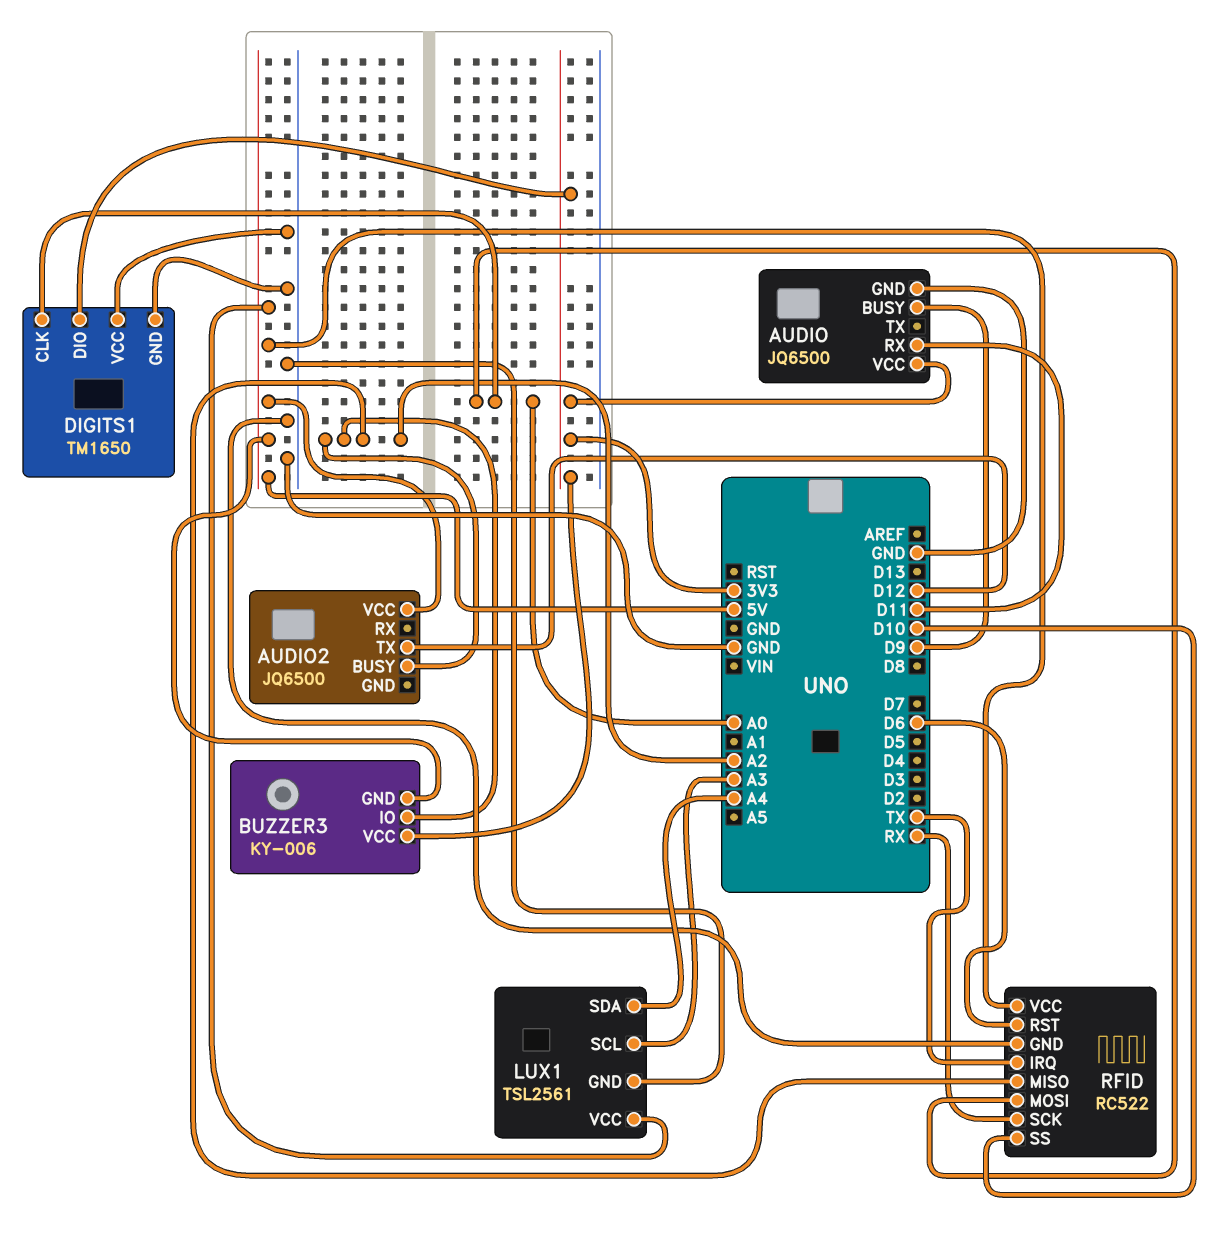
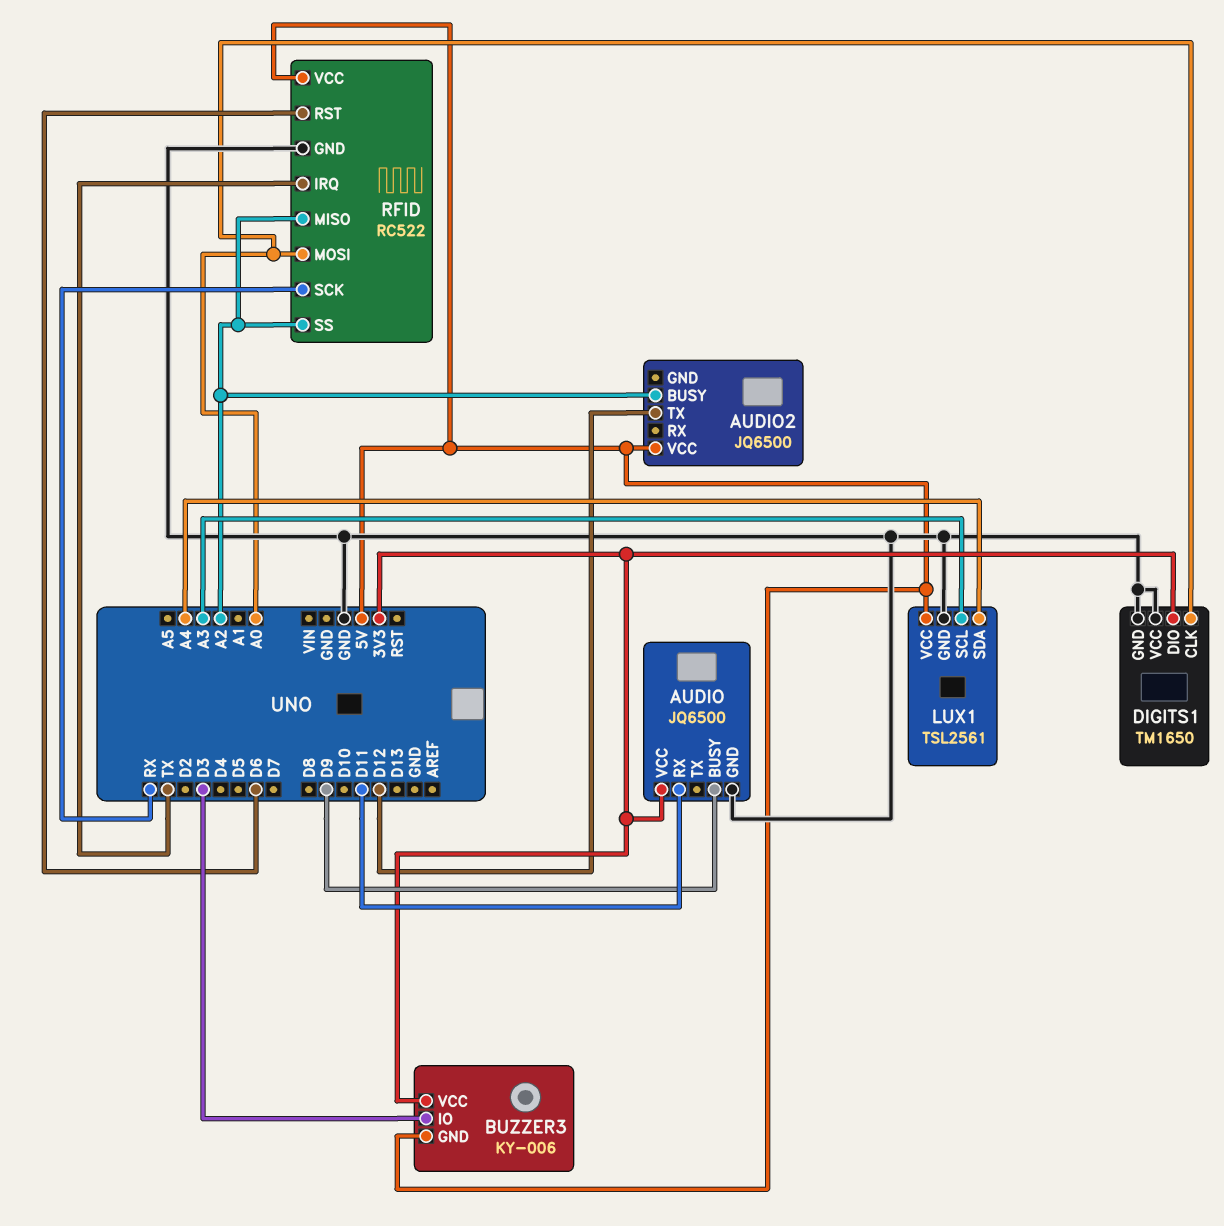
BUZZER3 pin IO: A2 -> D3
RFID pin SS: D10 -> A2

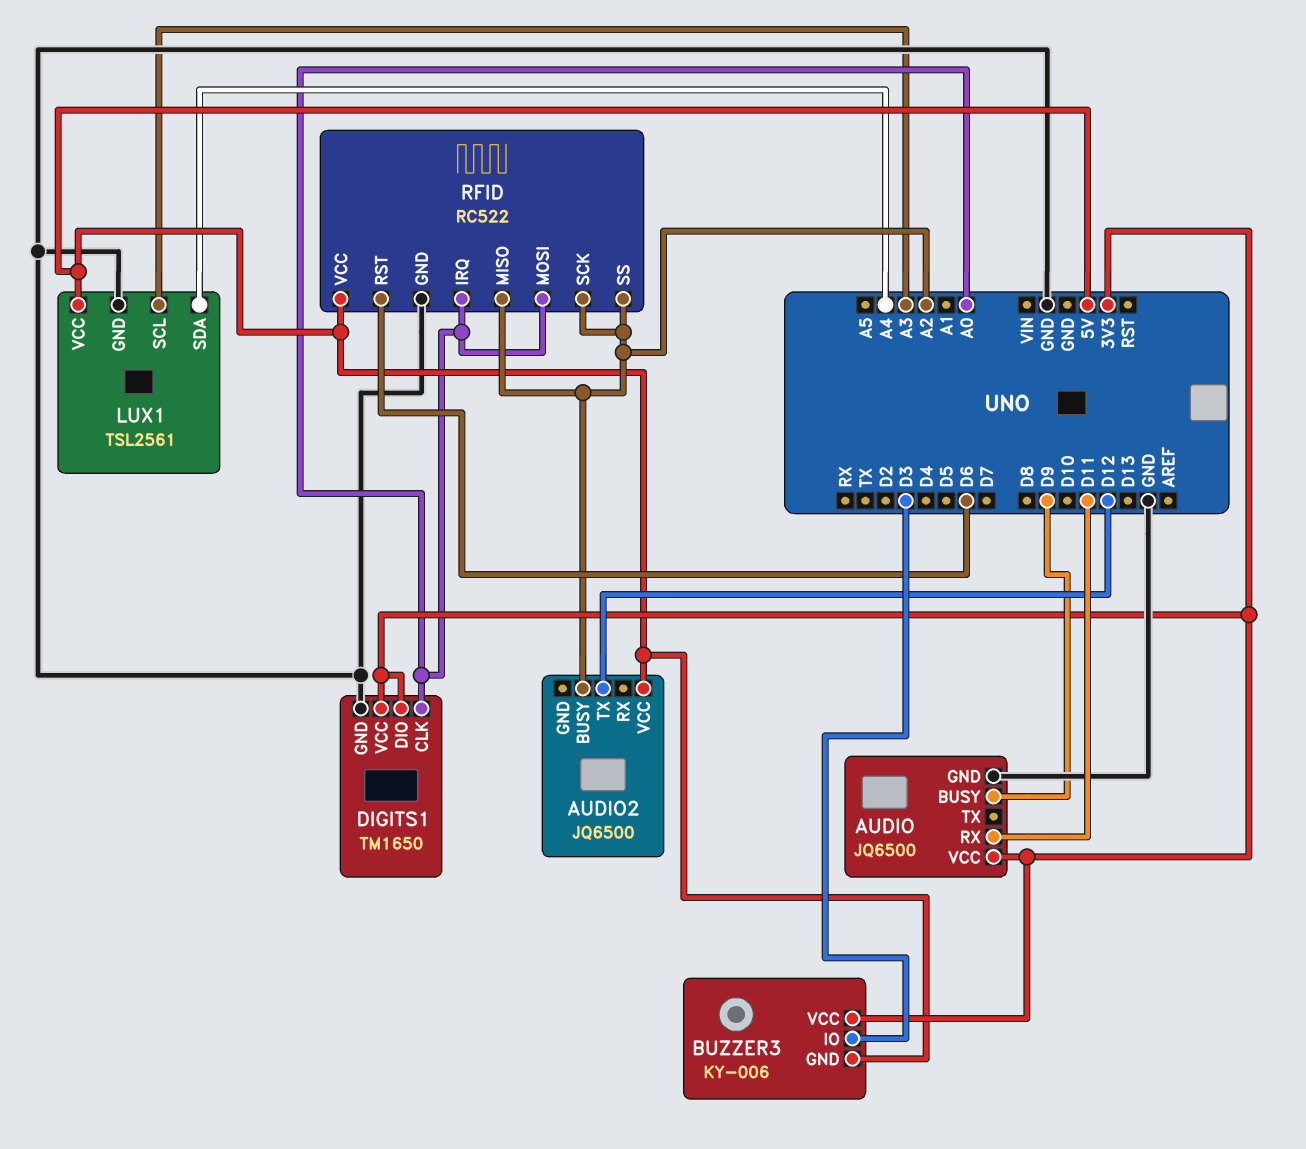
DIGITS1 pin VCC: GND -> 3V3
RFID pin IRQ: TX -> A0
RFID pin SCK: RX -> A2

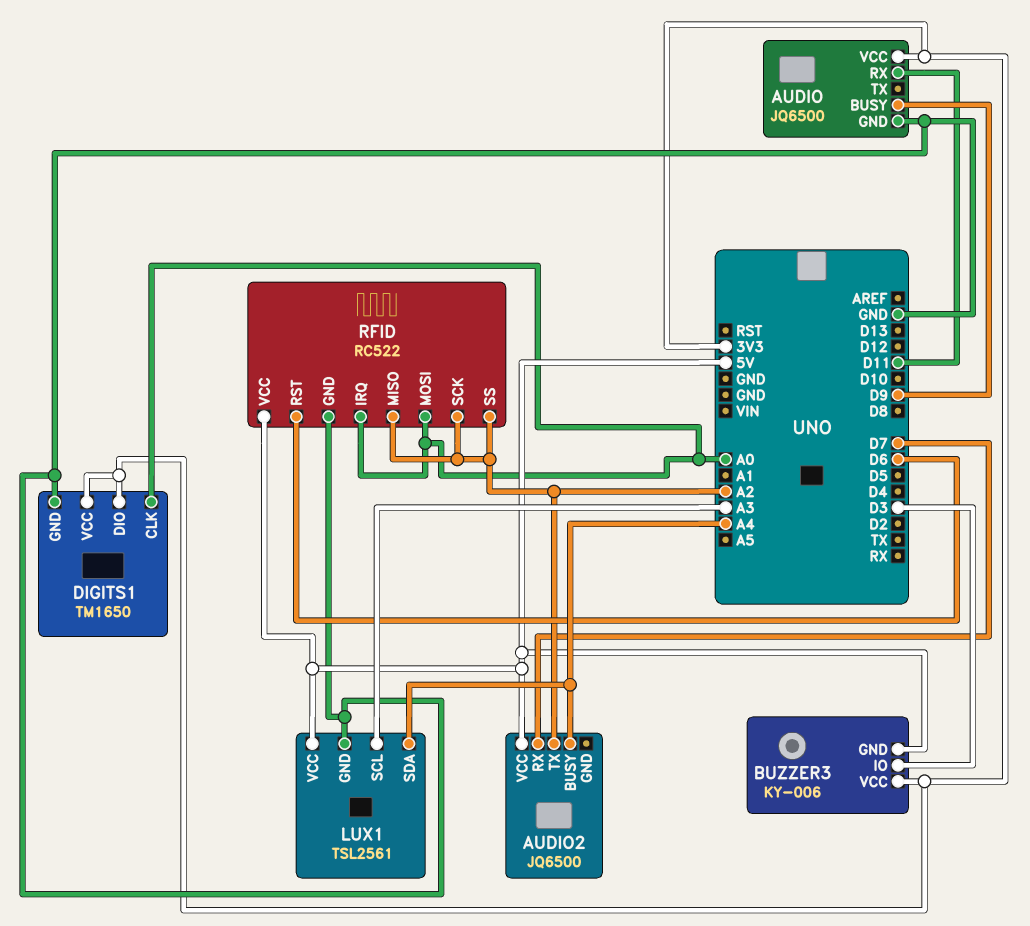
AUDIO2 pin BUSY: A2 -> A4
AUDIO2 pin RX: none -> D7
AUDIO2 pin TX: D12 -> A2

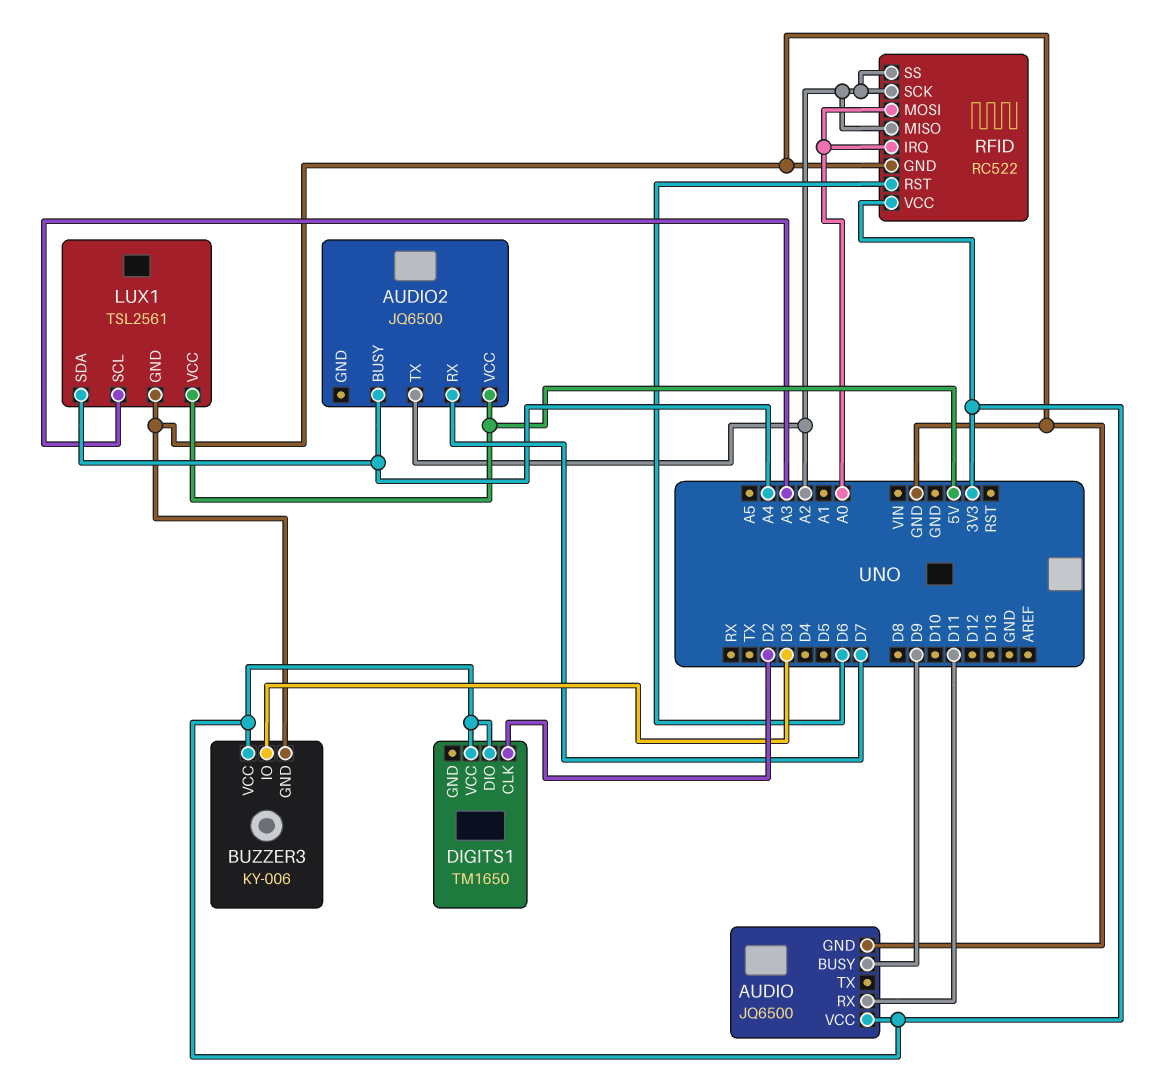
BUZZER3 pin GND: 5V -> GND
DIGITS1 pin CLK: A0 -> D2
DIGITS1 pin GND: GND -> none
RFID pin VCC: 5V -> 3V3

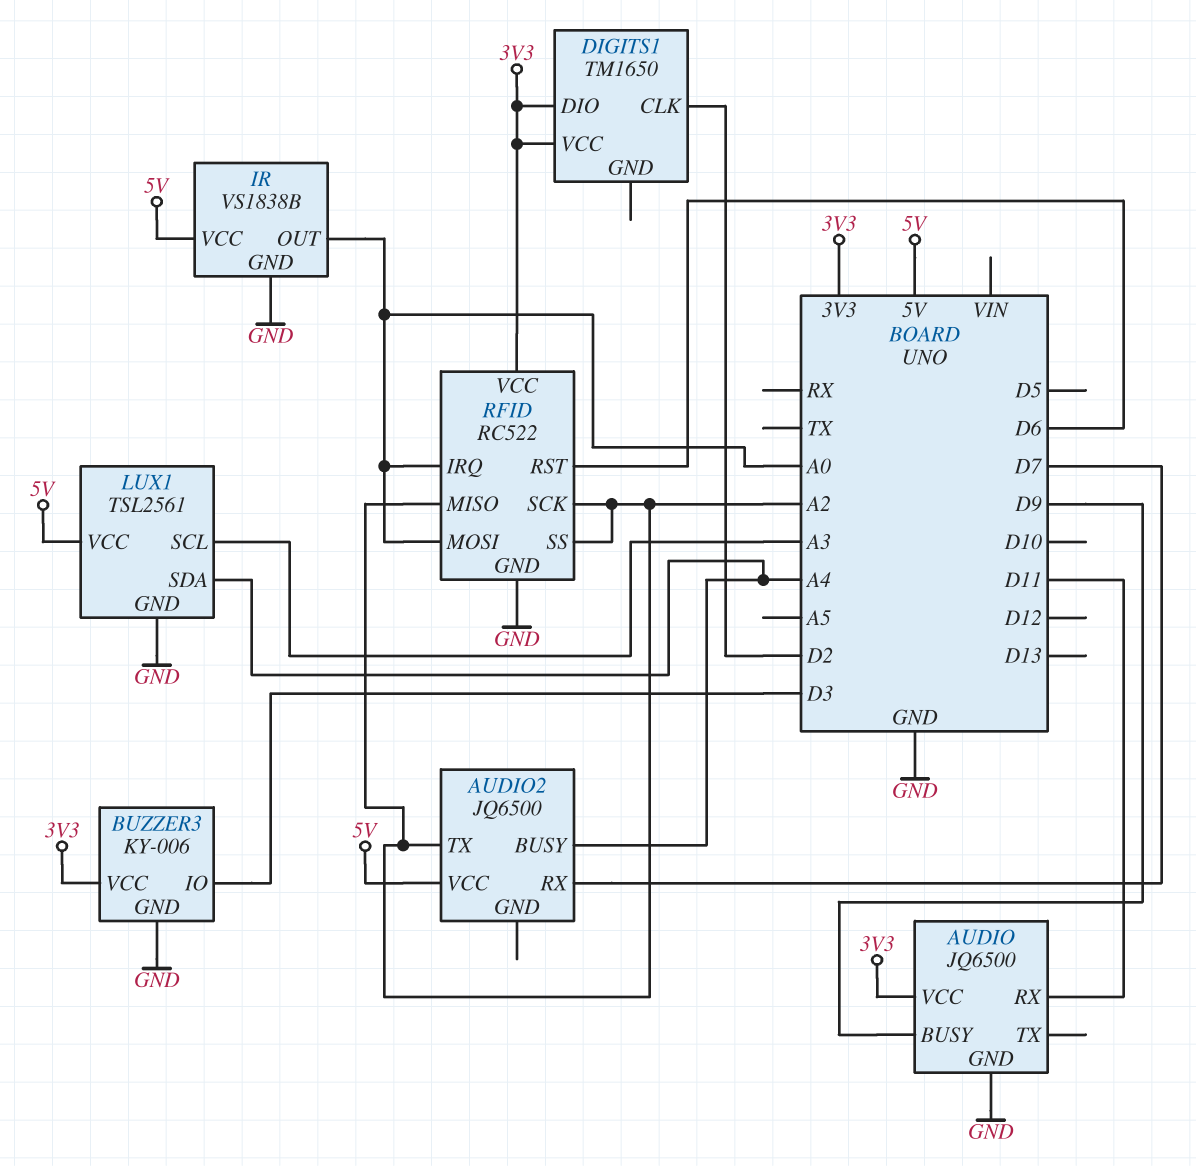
IR: none -> VS1838B
IR pin GND: none -> GND
IR pin OUT: none -> A0
IR pin VCC: none -> 5V

